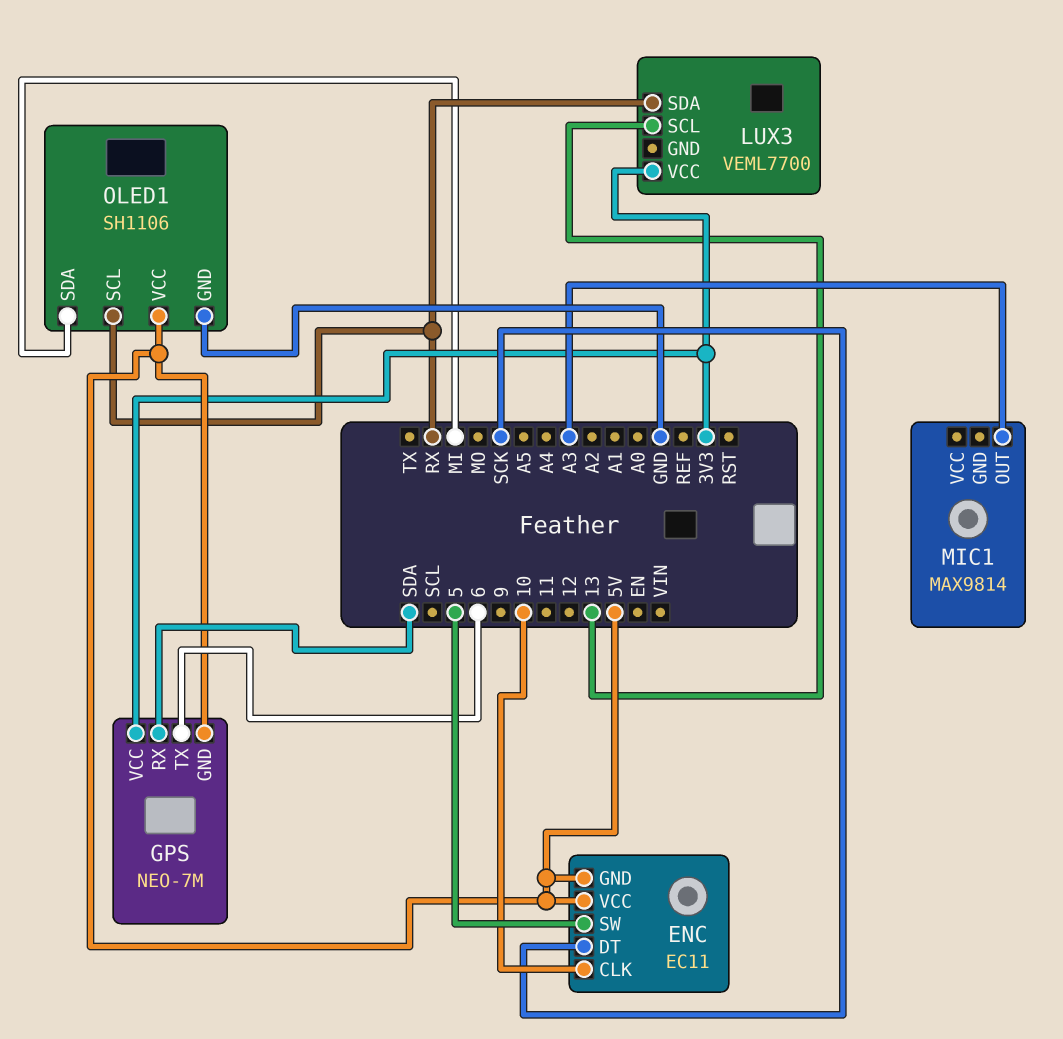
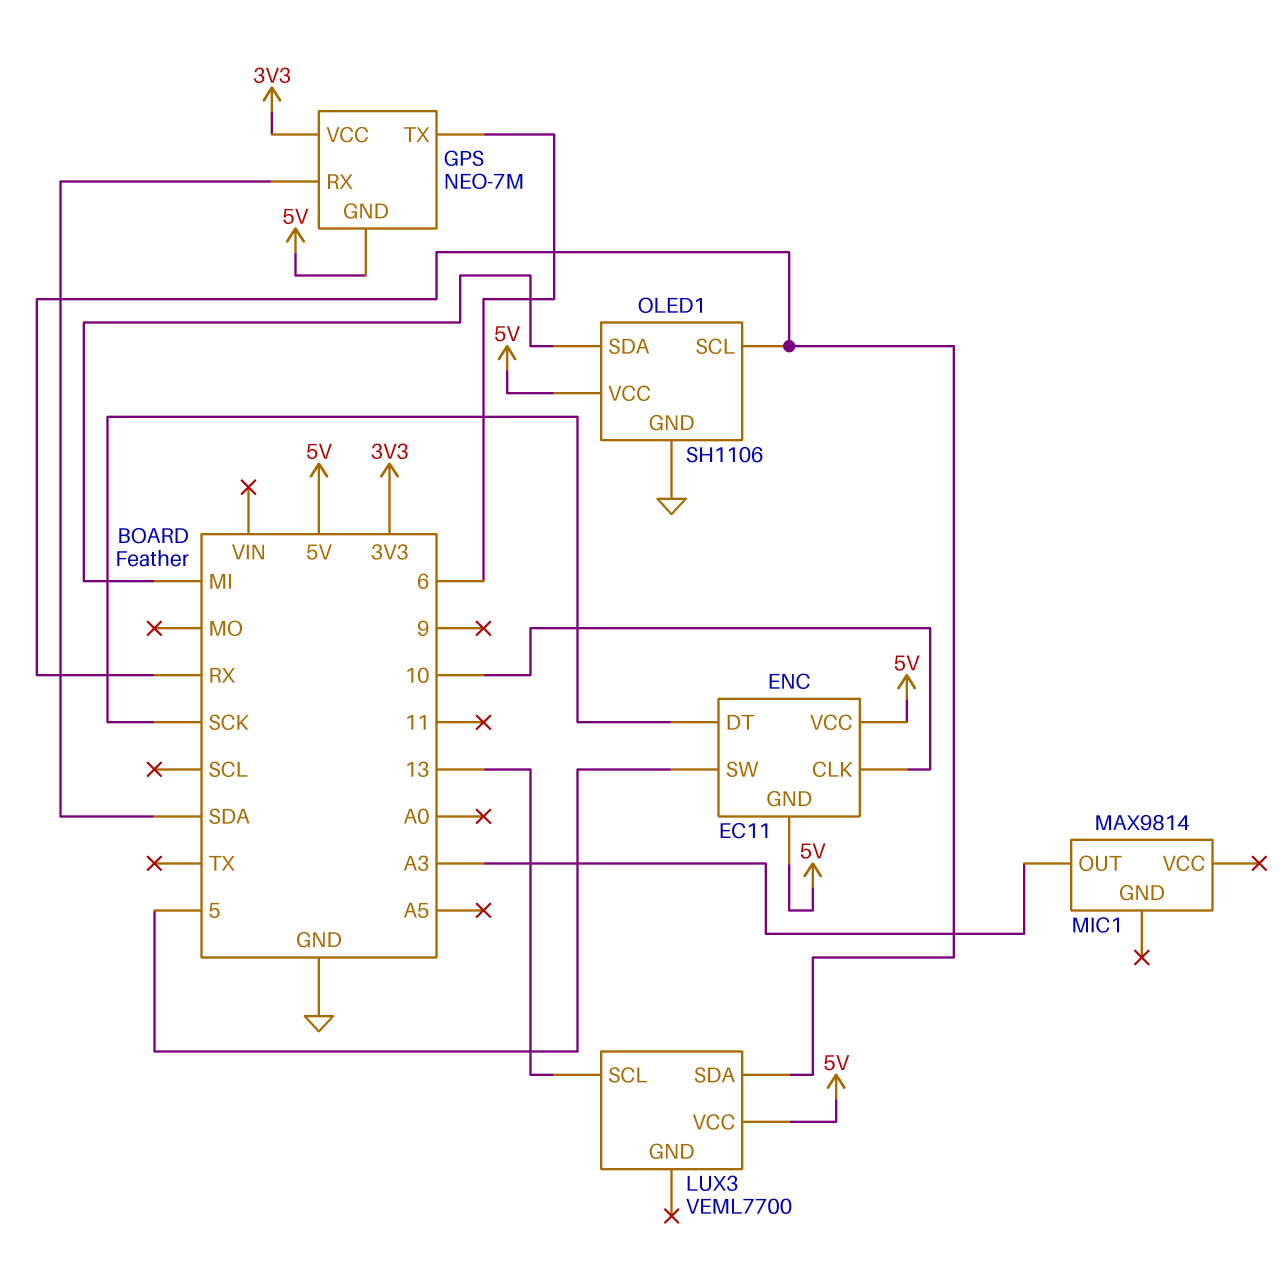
LUX3 pin VCC: 3V3 -> 5V

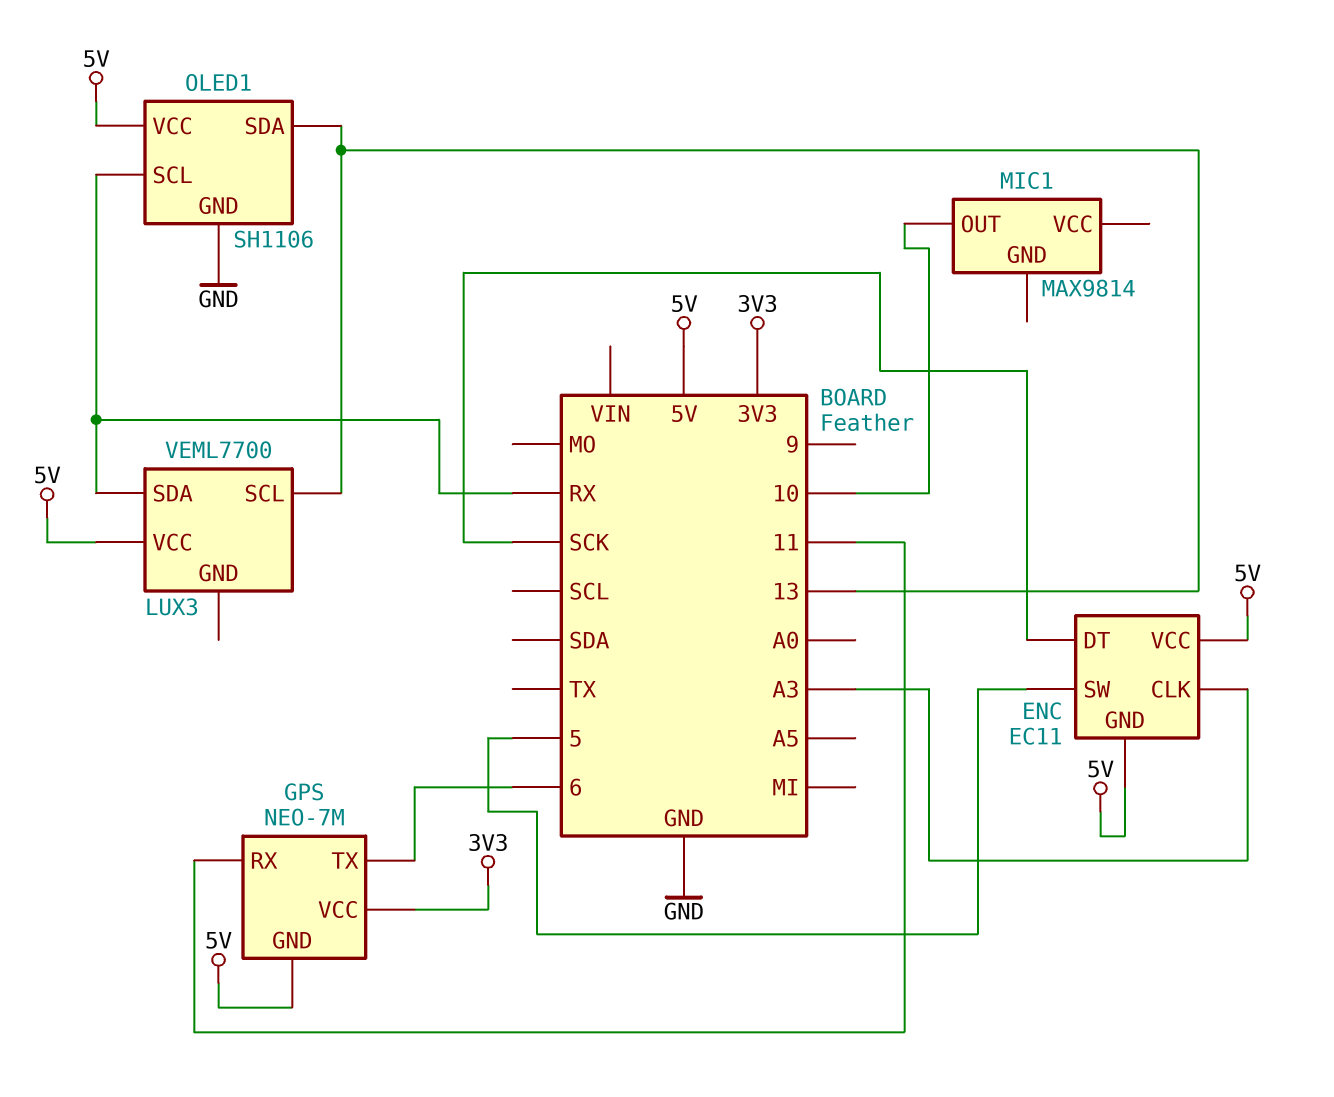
ENC pin CLK: 10 -> A3
GPS pin RX: SDA -> 11
MIC1 pin OUT: A3 -> 10
OLED1 pin SDA: MI -> 13

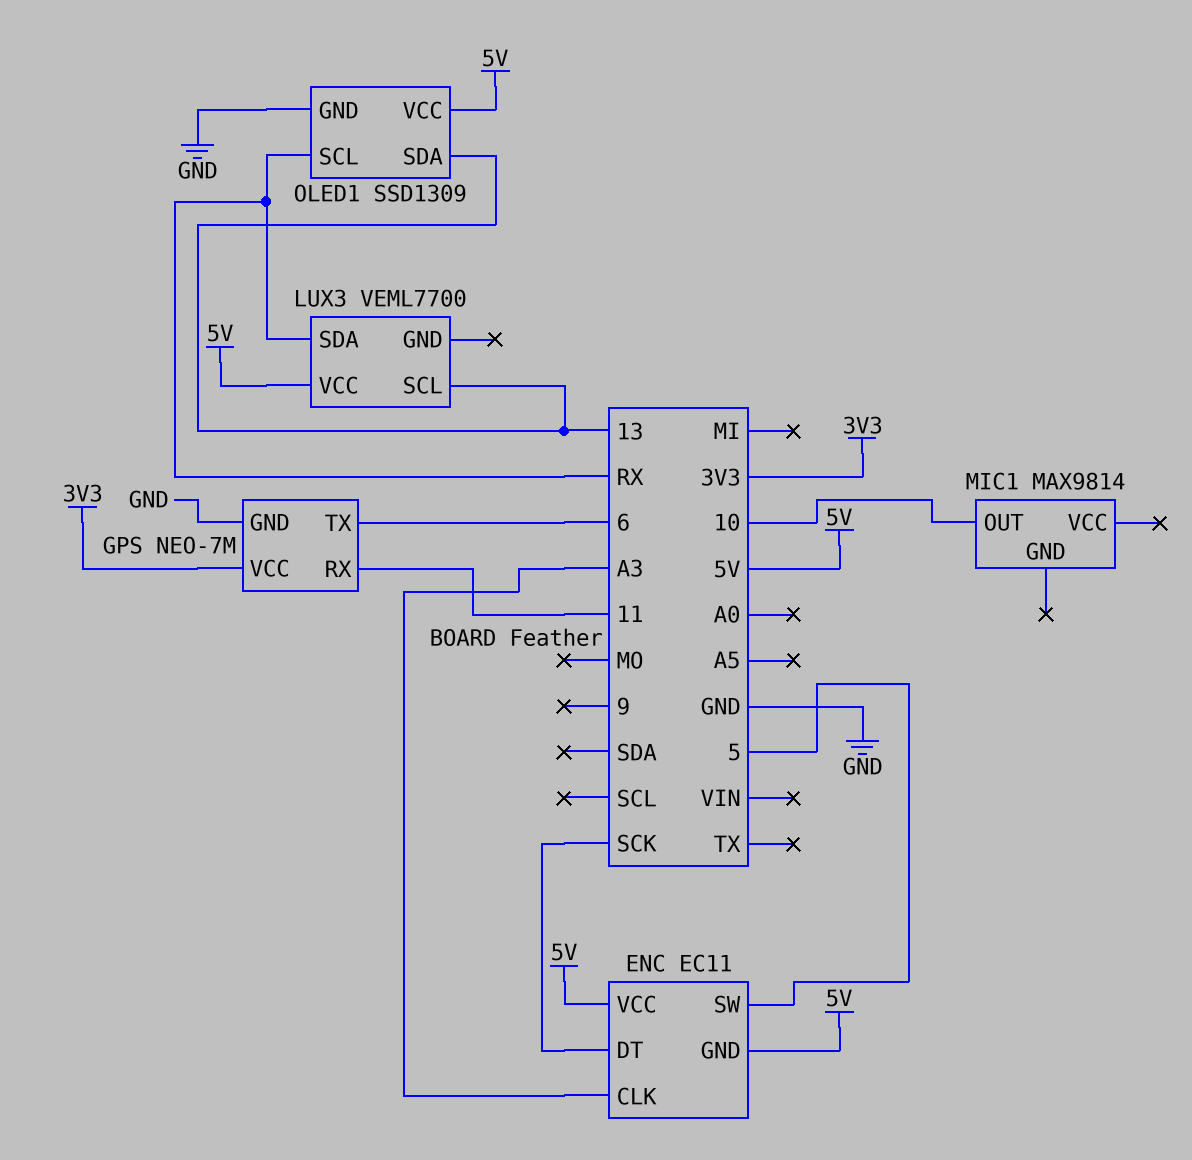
GPS pin GND: 5V -> GND
OLED1: SH1106 -> SSD1309

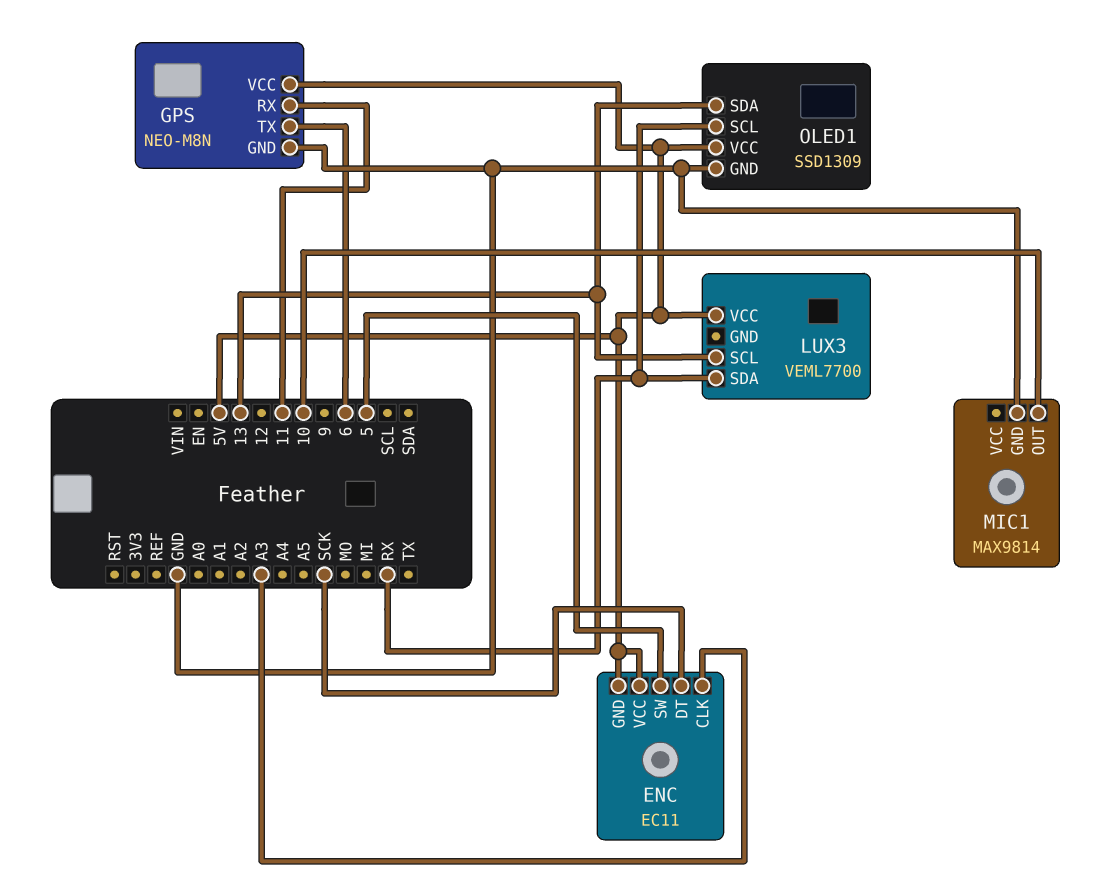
GPS: NEO-7M -> NEO-M8N
GPS pin VCC: 3V3 -> 5V
MIC1 pin GND: none -> GND

